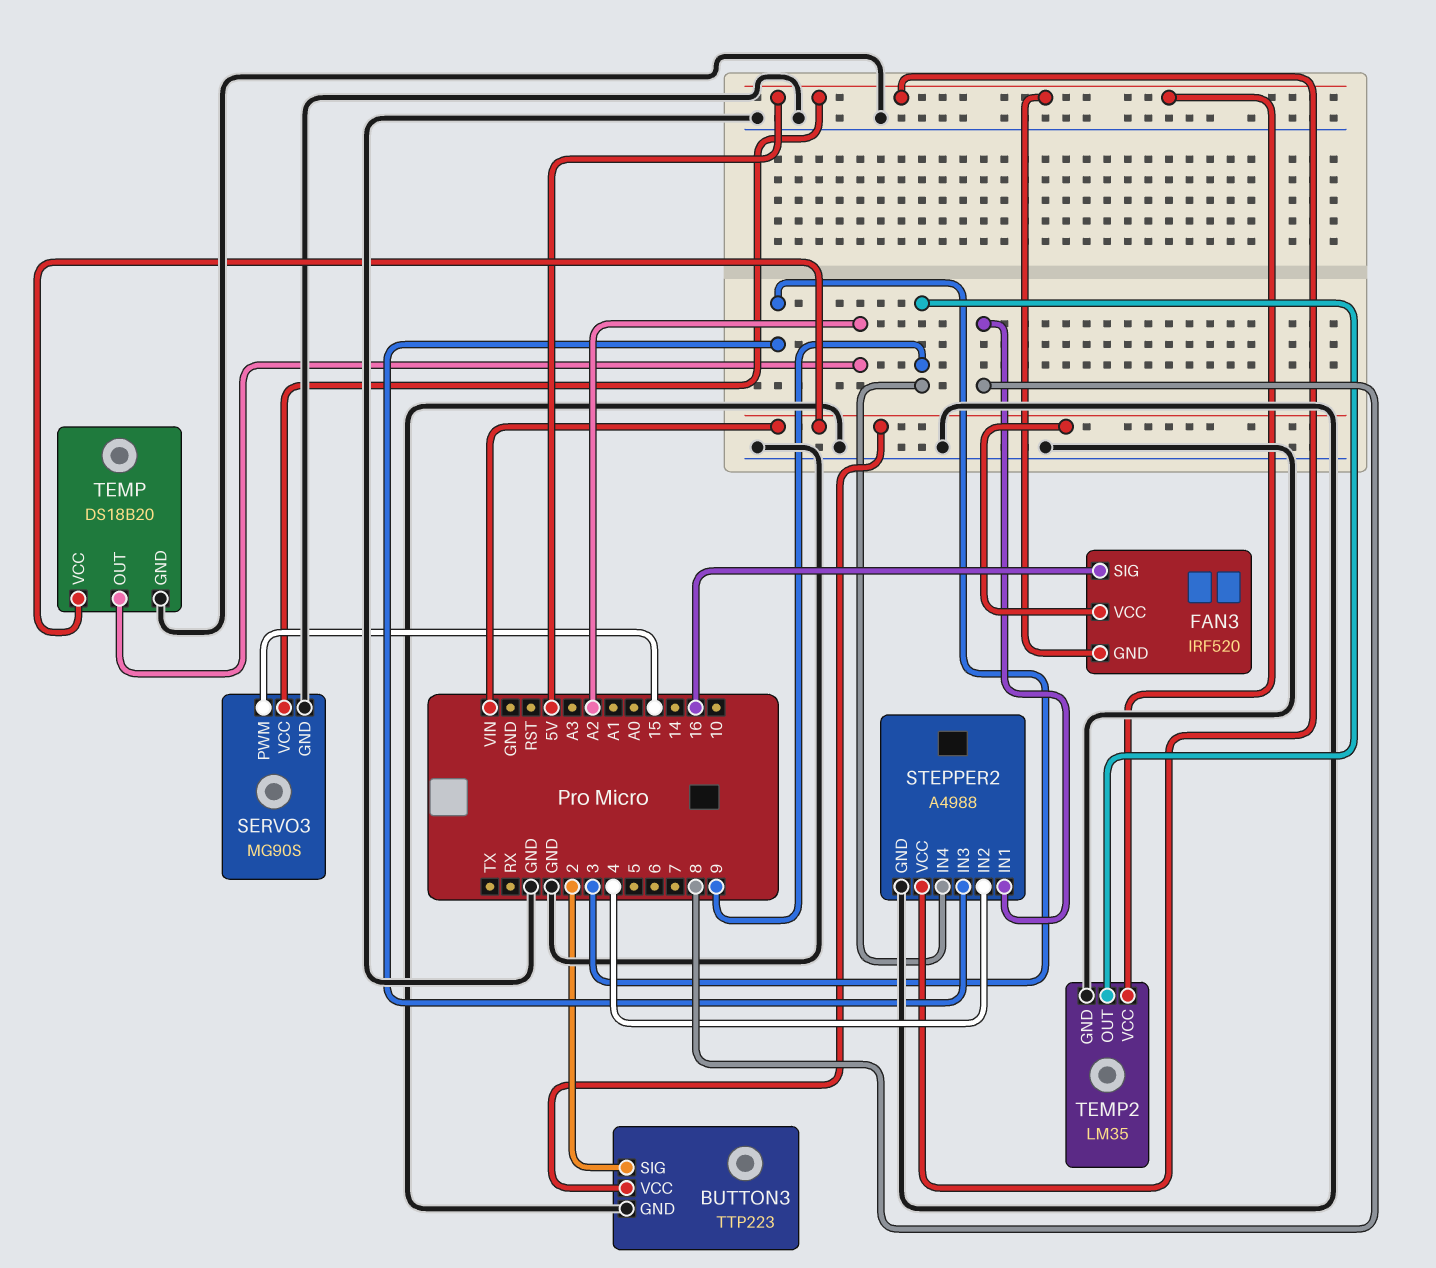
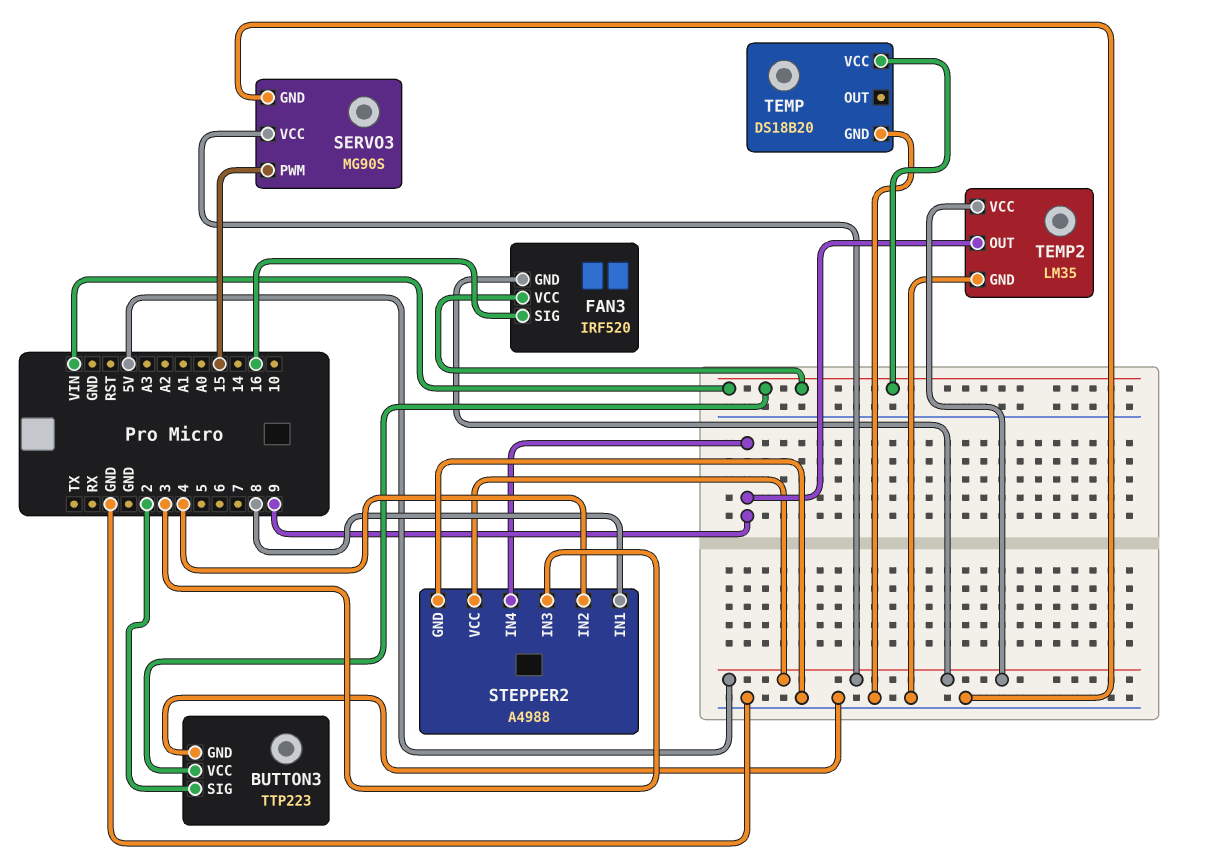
TEMP pin OUT: A2 -> none

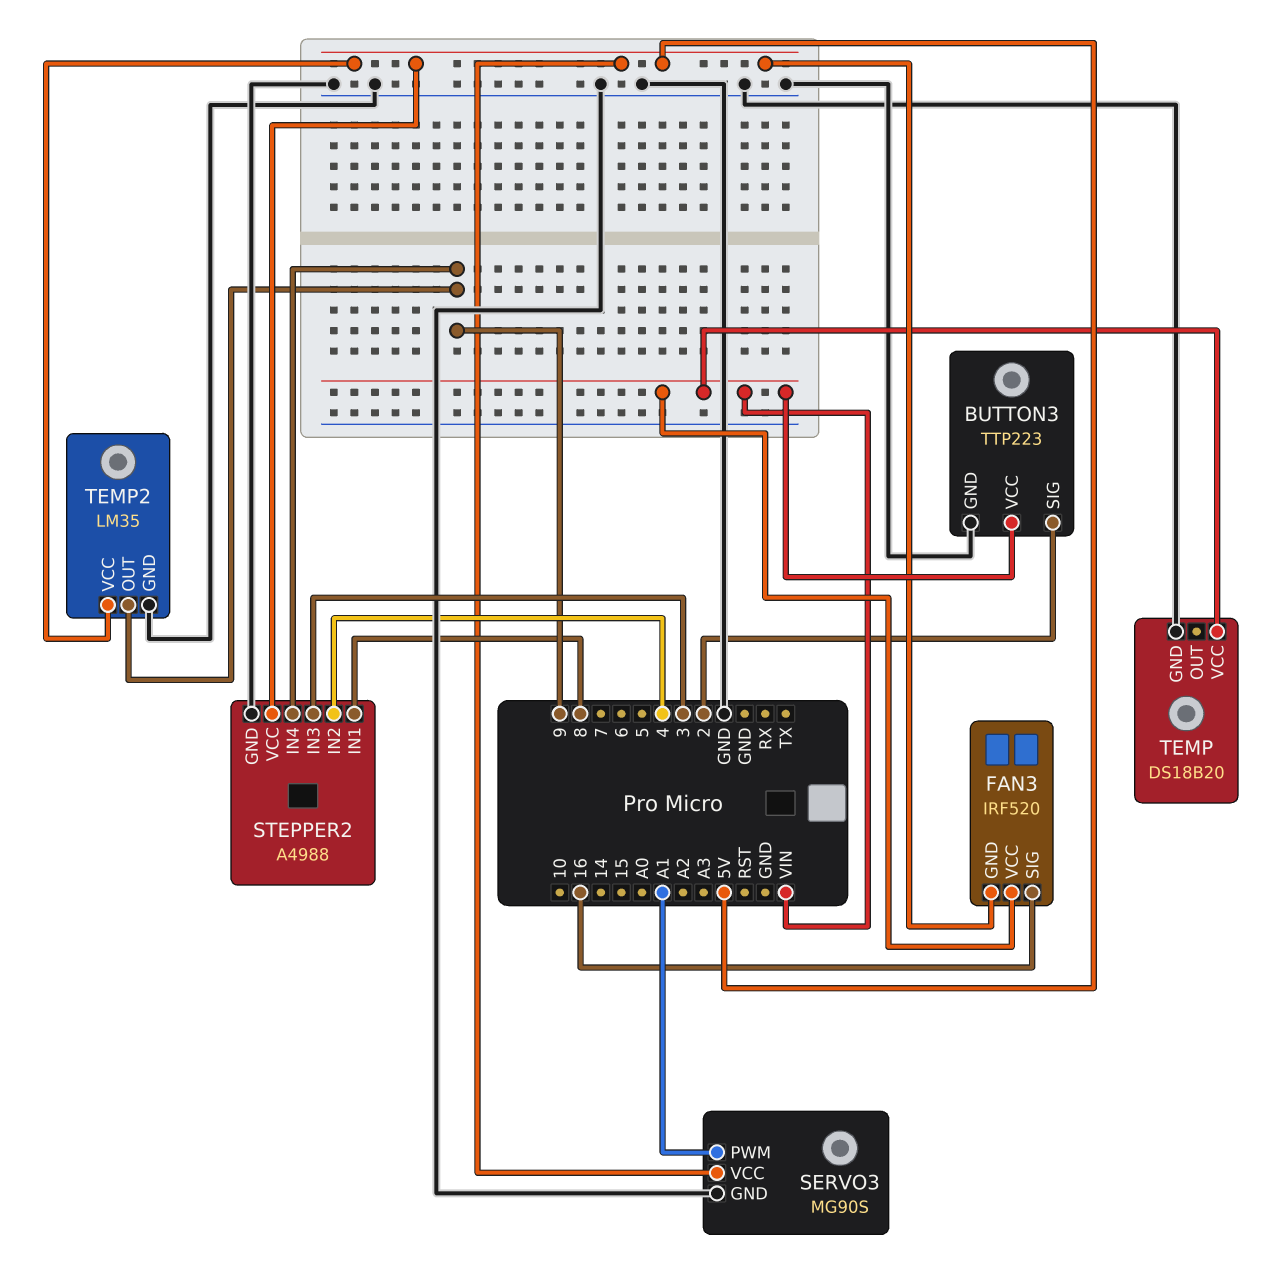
SERVO3 pin PWM: 15 -> A1

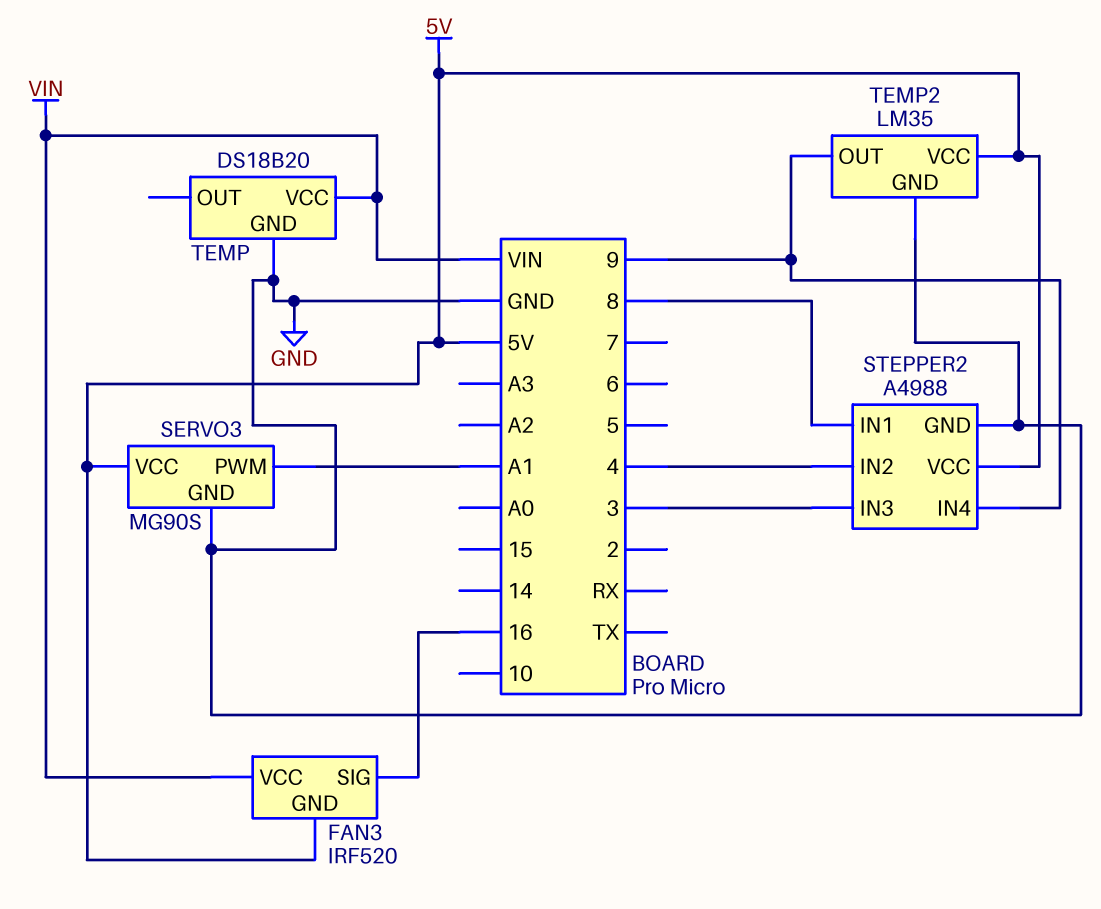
BUTTON3: TTP223 -> none
BUTTON3 pin GND: GND -> none
BUTTON3 pin SIG: 2 -> none
BUTTON3 pin VCC: VIN -> none

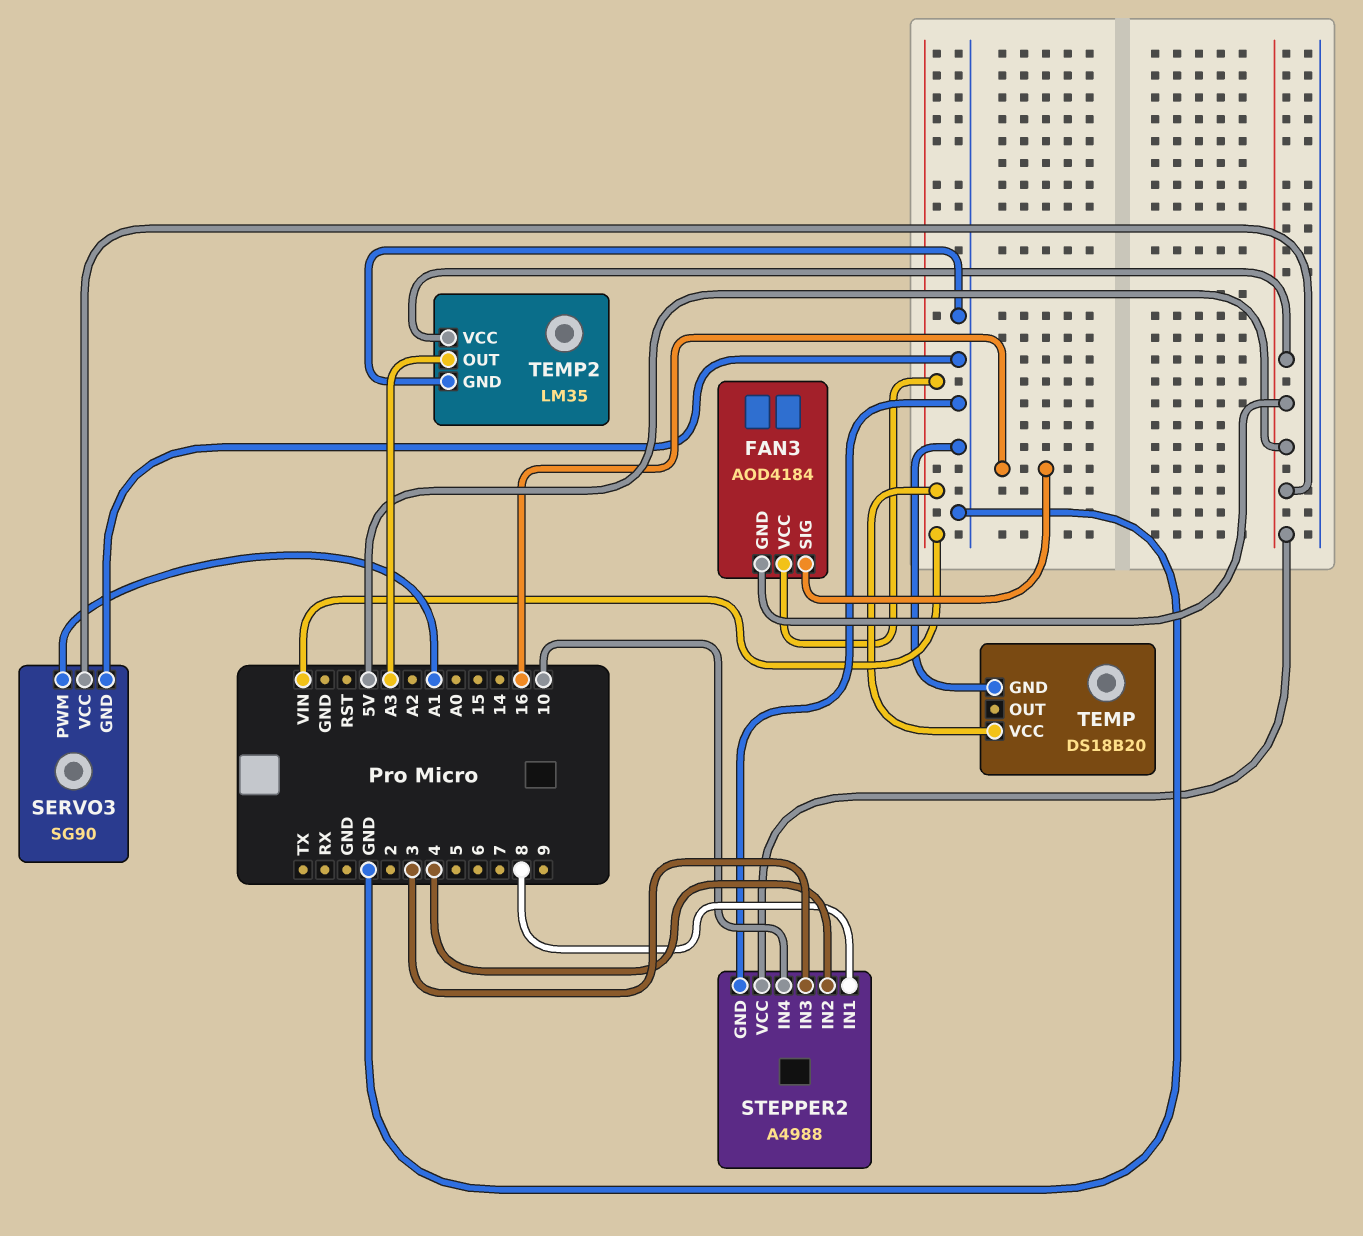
FAN3: IRF520 -> AOD4184
SERVO3: MG90S -> SG90
STEPPER2 pin IN4: 9 -> 10
TEMP2 pin OUT: 9 -> A3

